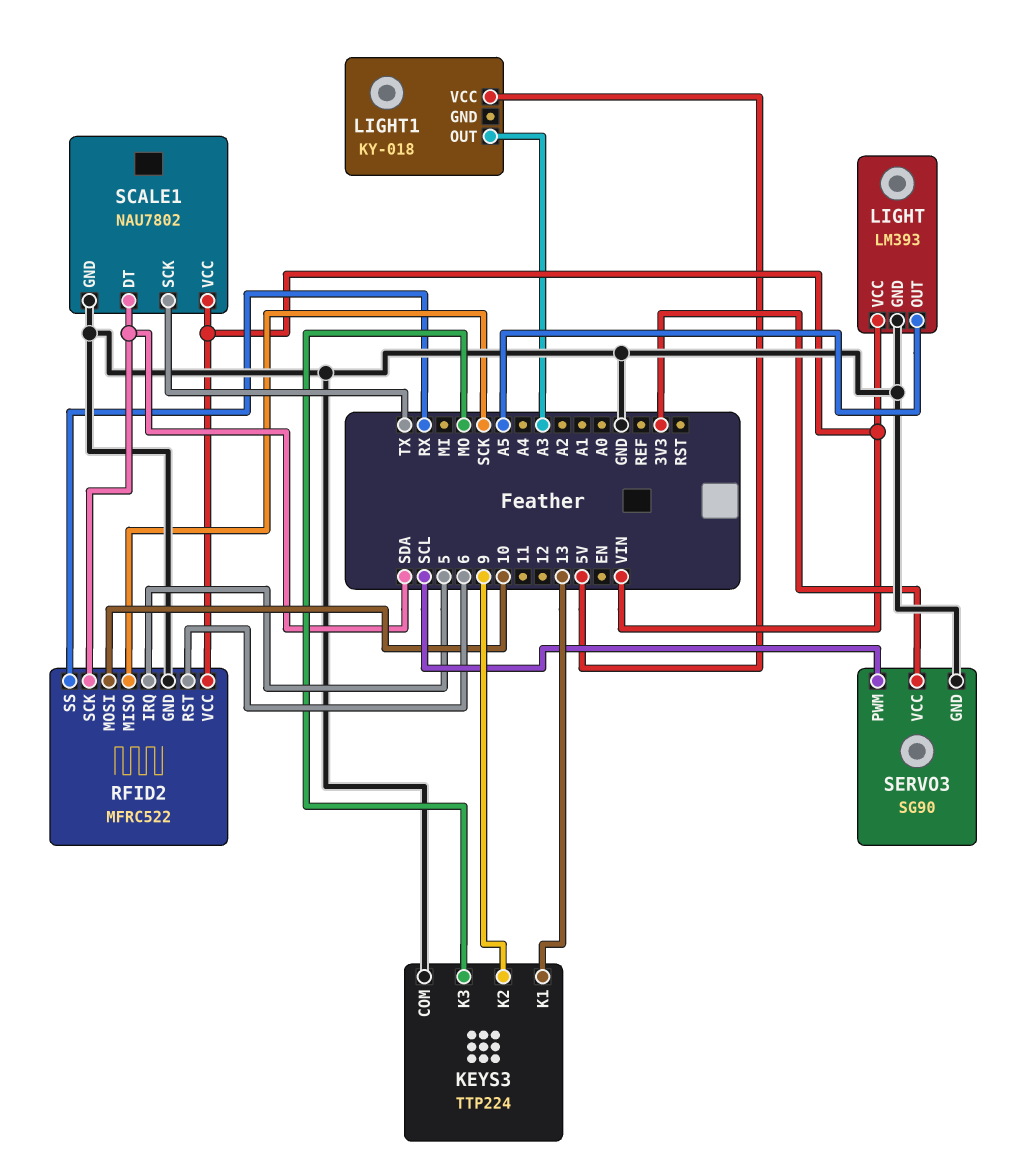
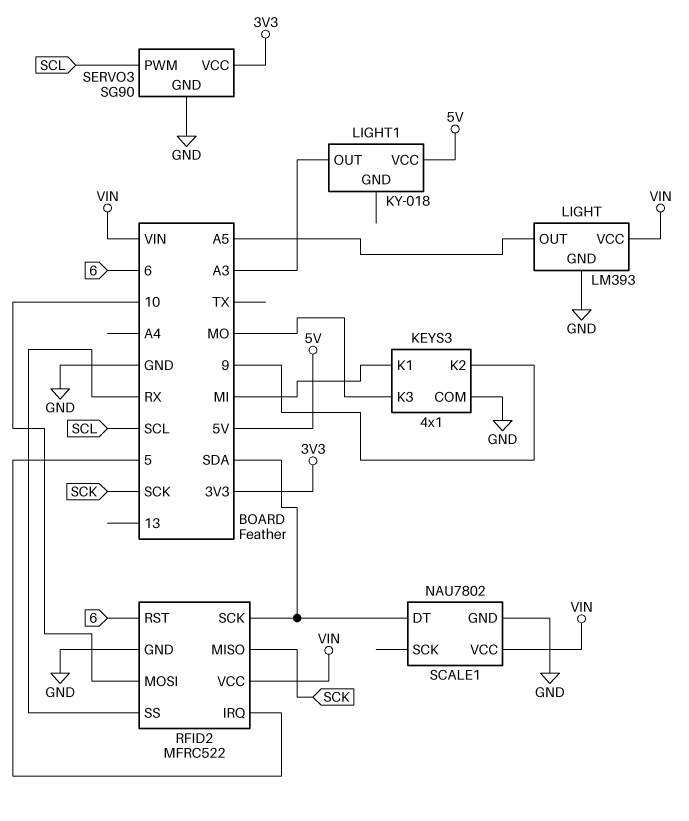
KEYS3: TTP224 -> 4x1
KEYS3 pin K1: 13 -> MI
SCALE1 pin SCK: TX -> none

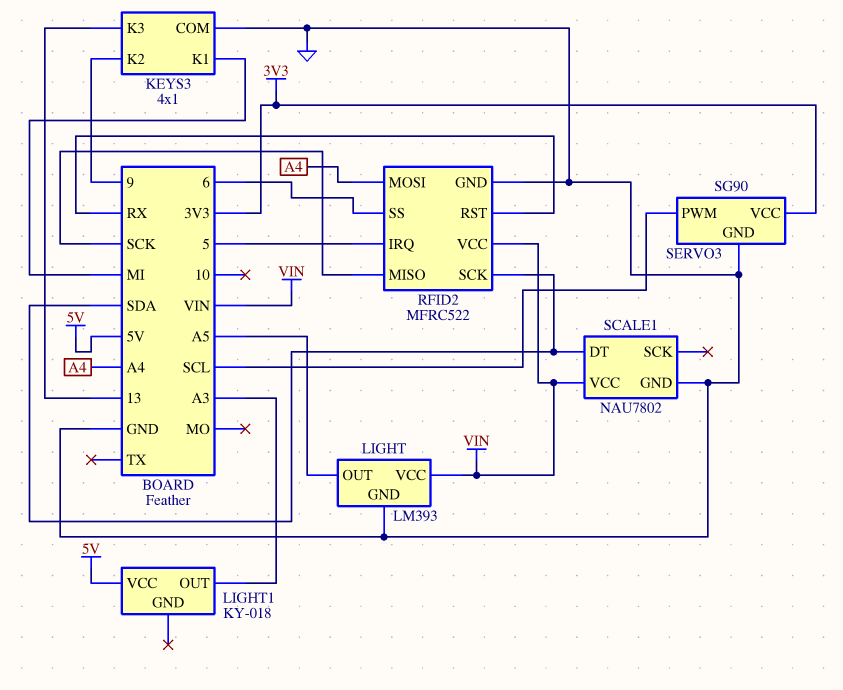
KEYS3 pin K3: MO -> 13
RFID2 pin MOSI: 10 -> A4
RFID2 pin RST: 6 -> RX
RFID2 pin SS: RX -> 6

